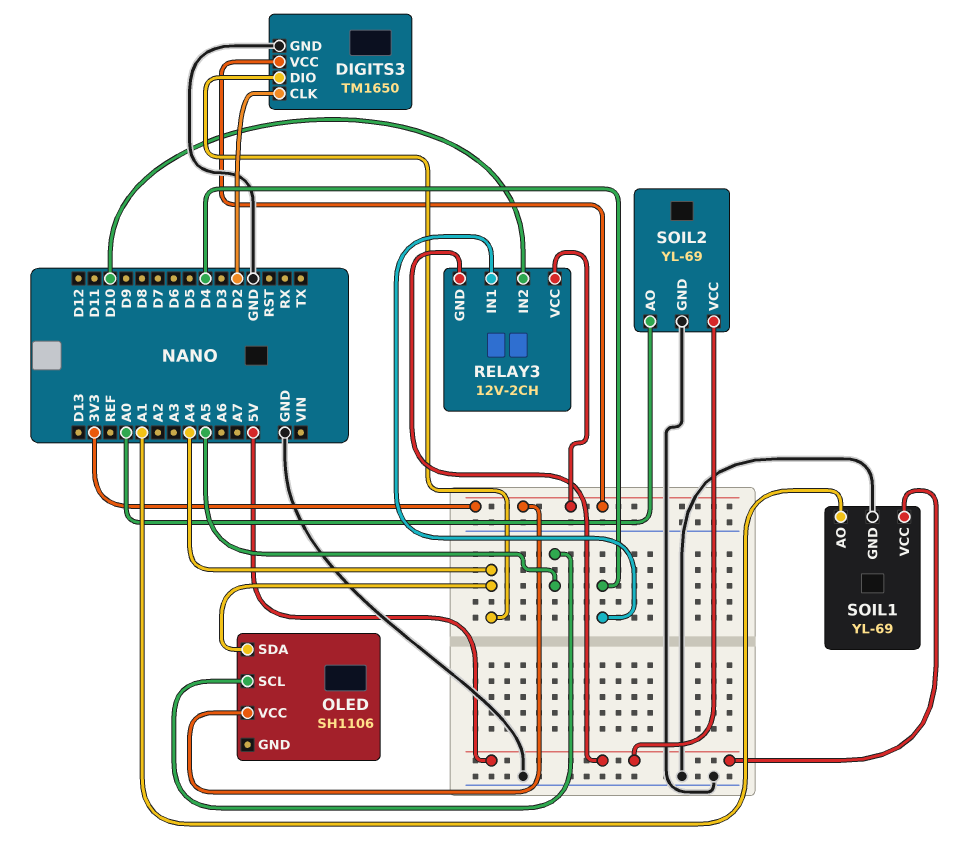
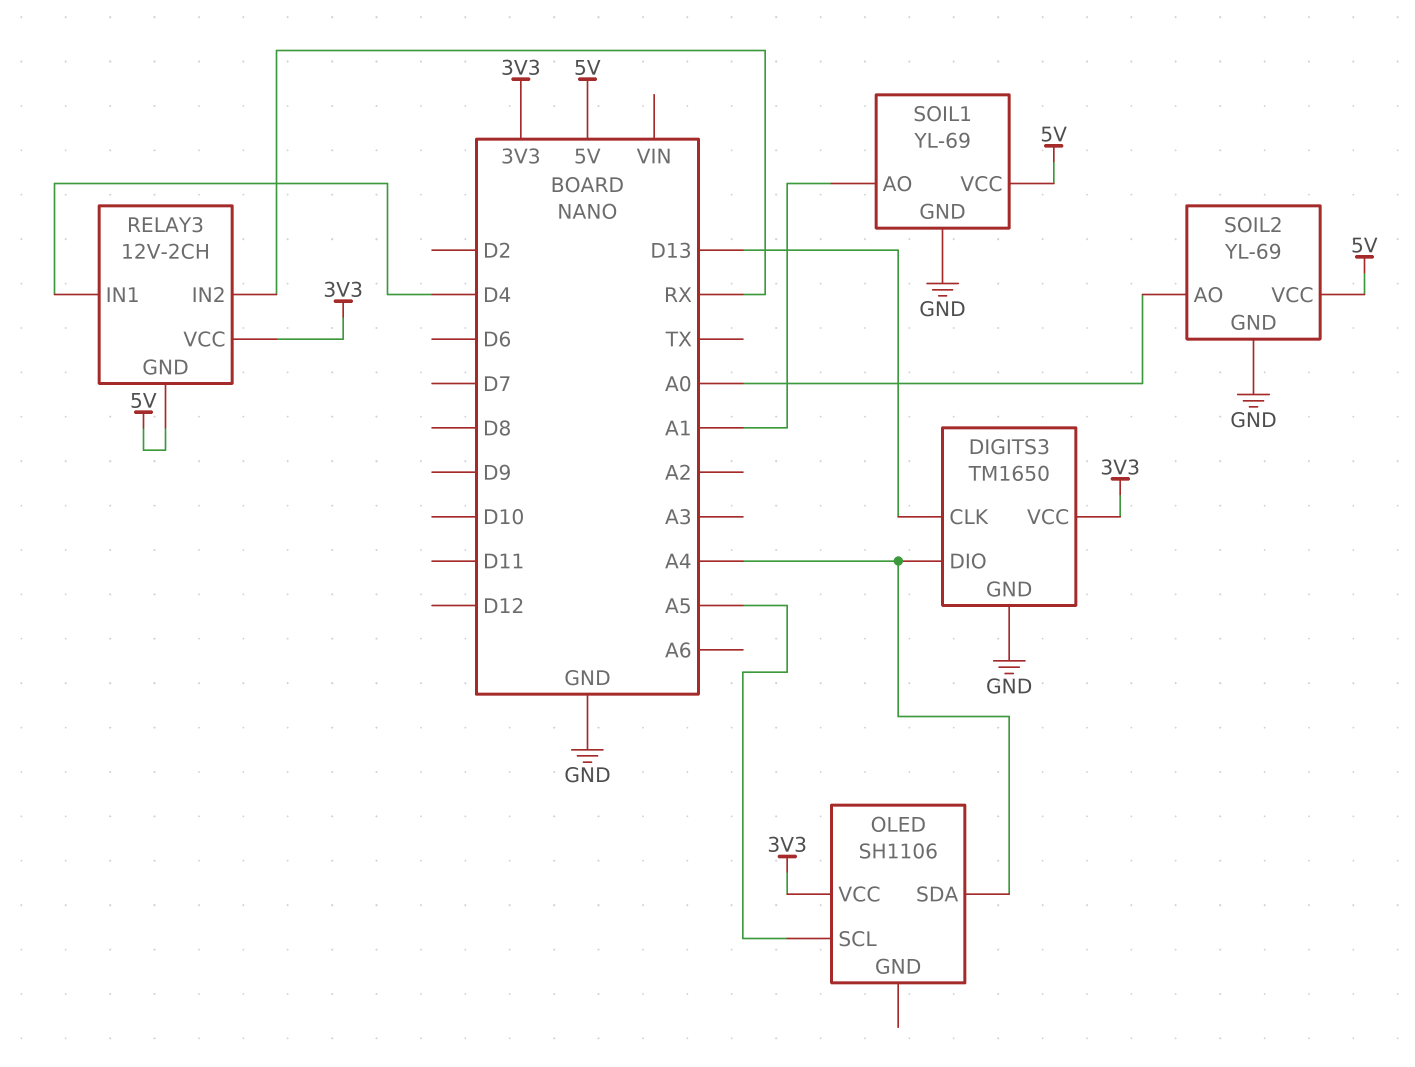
DIGITS3 pin CLK: D2 -> D13
RELAY3 pin IN2: D10 -> RX

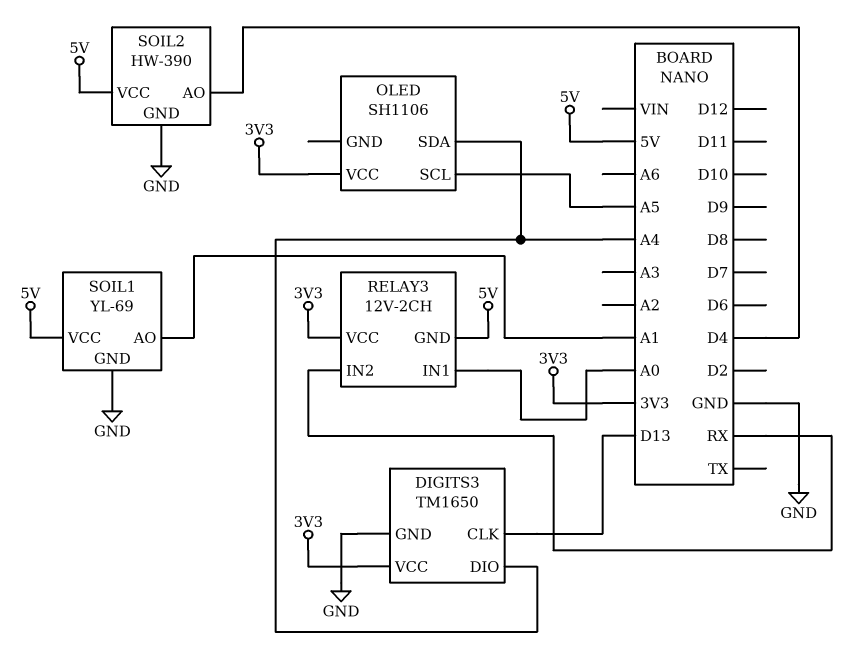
RELAY3 pin IN1: D4 -> A0
SOIL2: YL-69 -> HW-390
SOIL2 pin AO: A0 -> D4

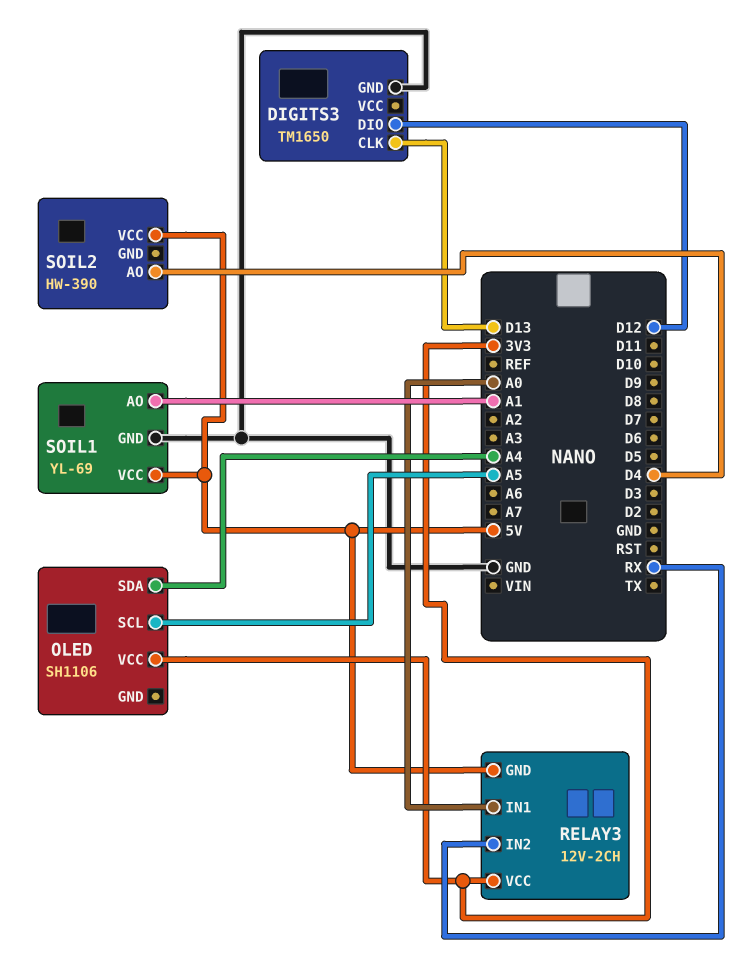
DIGITS3 pin DIO: A4 -> D12
DIGITS3 pin VCC: 3V3 -> none
SOIL2 pin GND: GND -> none

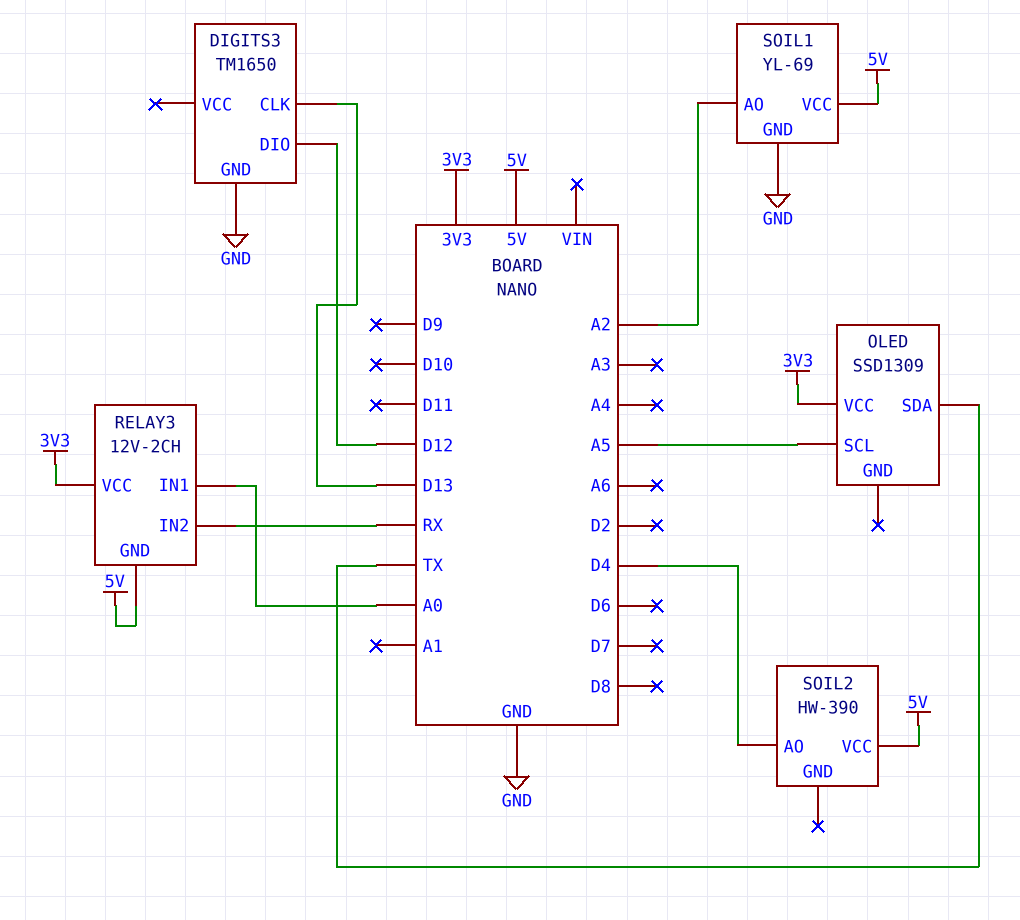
OLED: SH1106 -> SSD1309
OLED pin SDA: A4 -> TX
SOIL1 pin AO: A1 -> A2

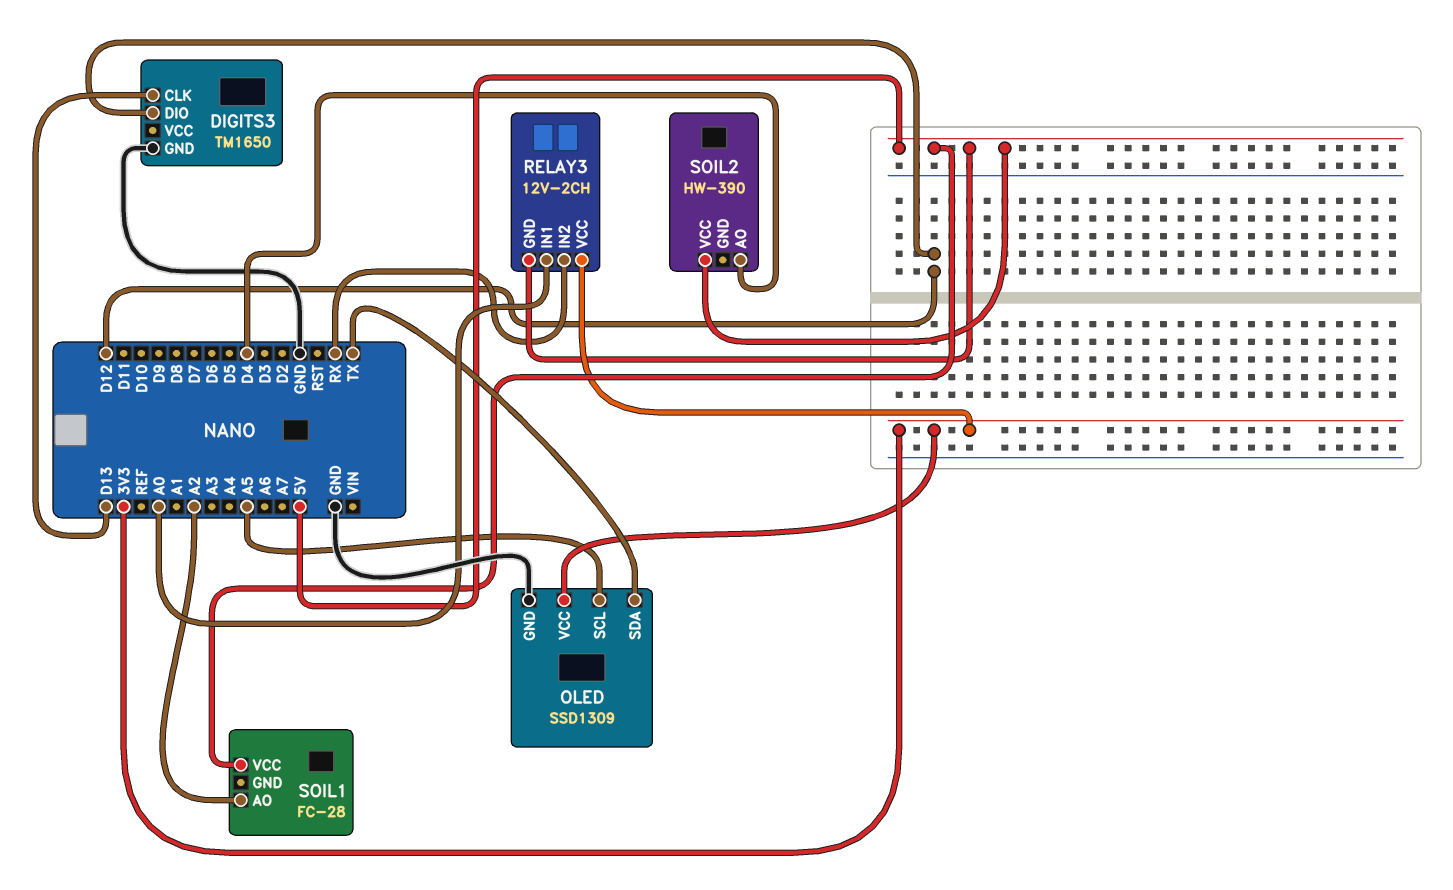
OLED pin GND: none -> GND
SOIL1: YL-69 -> FC-28
SOIL1 pin GND: GND -> none

